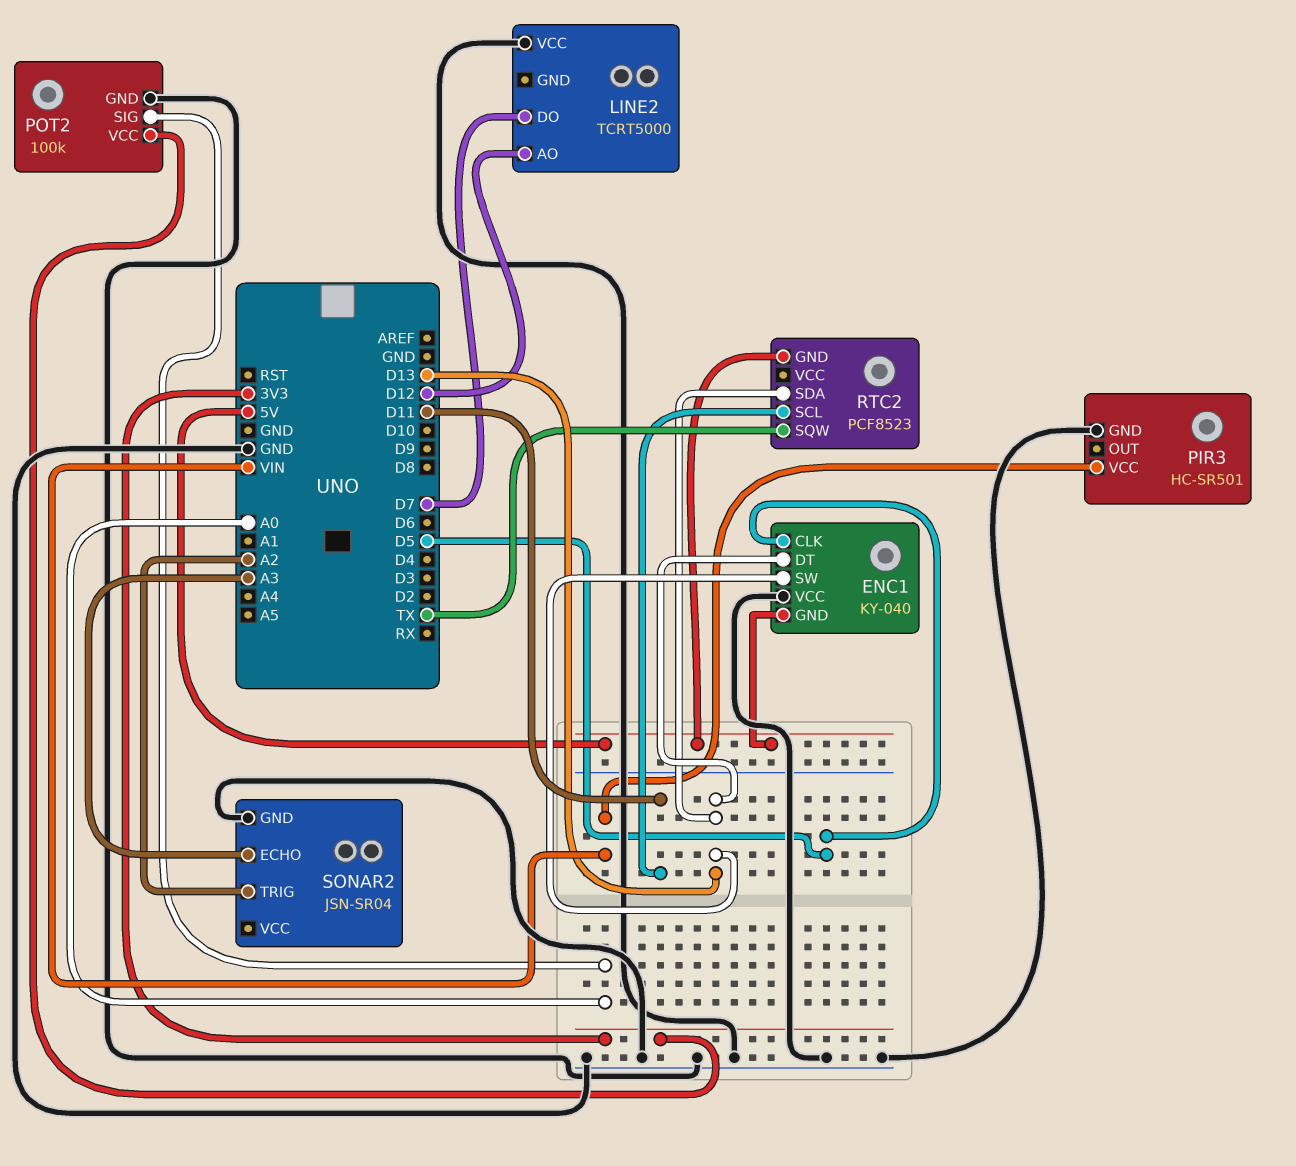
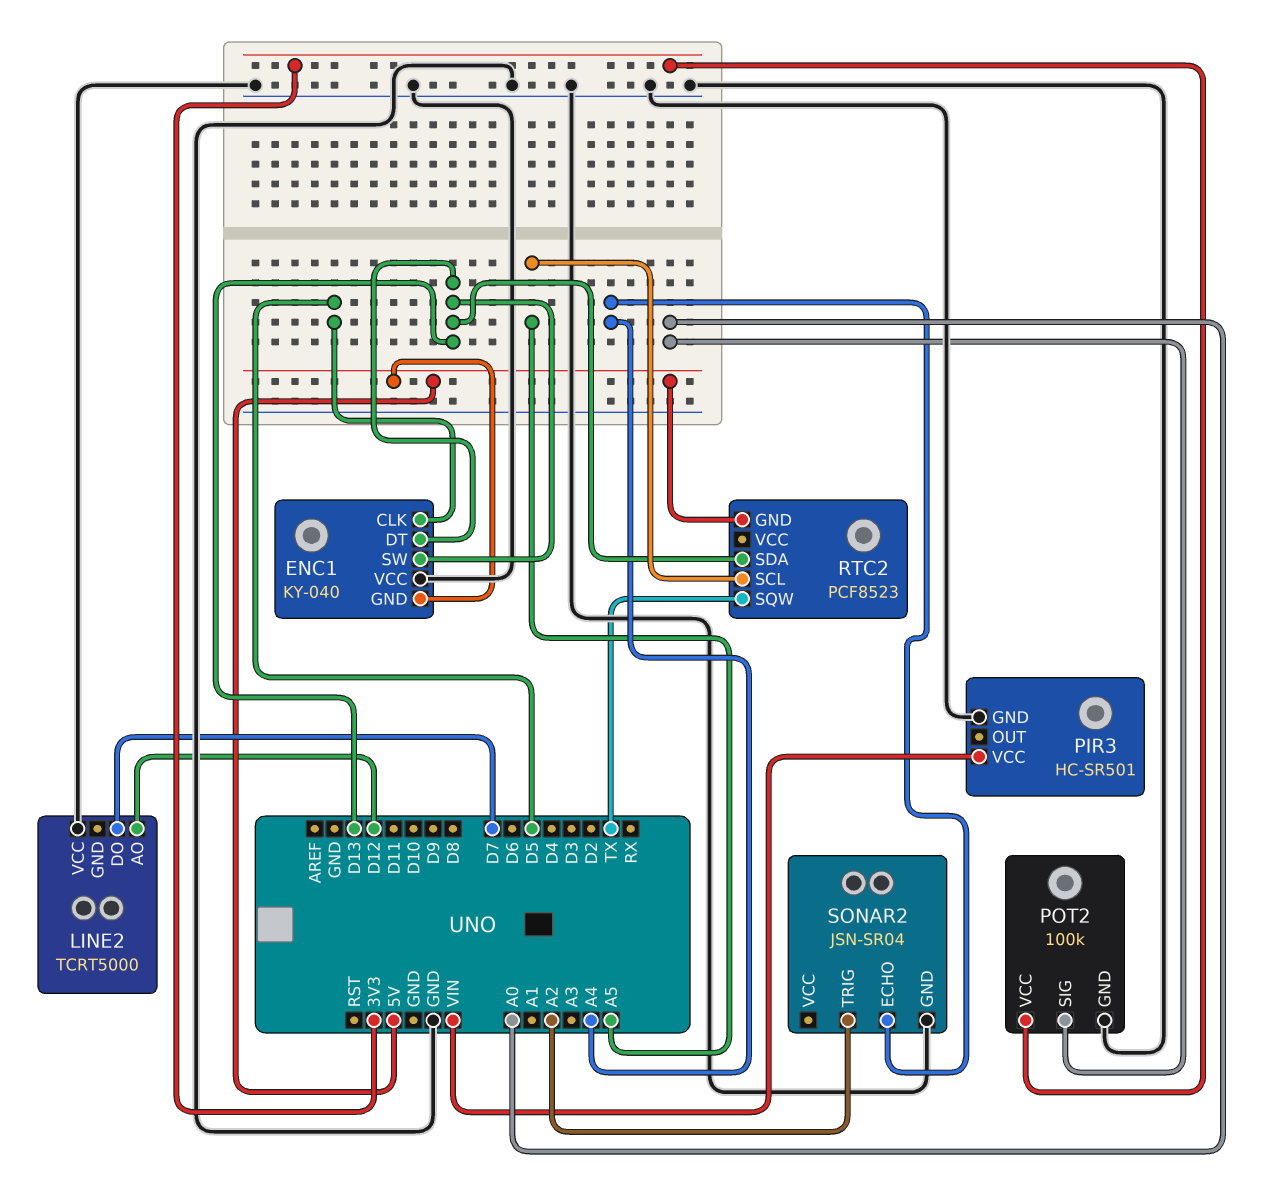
RTC2 pin SCL: D11 -> A5
SONAR2 pin ECHO: A3 -> A4

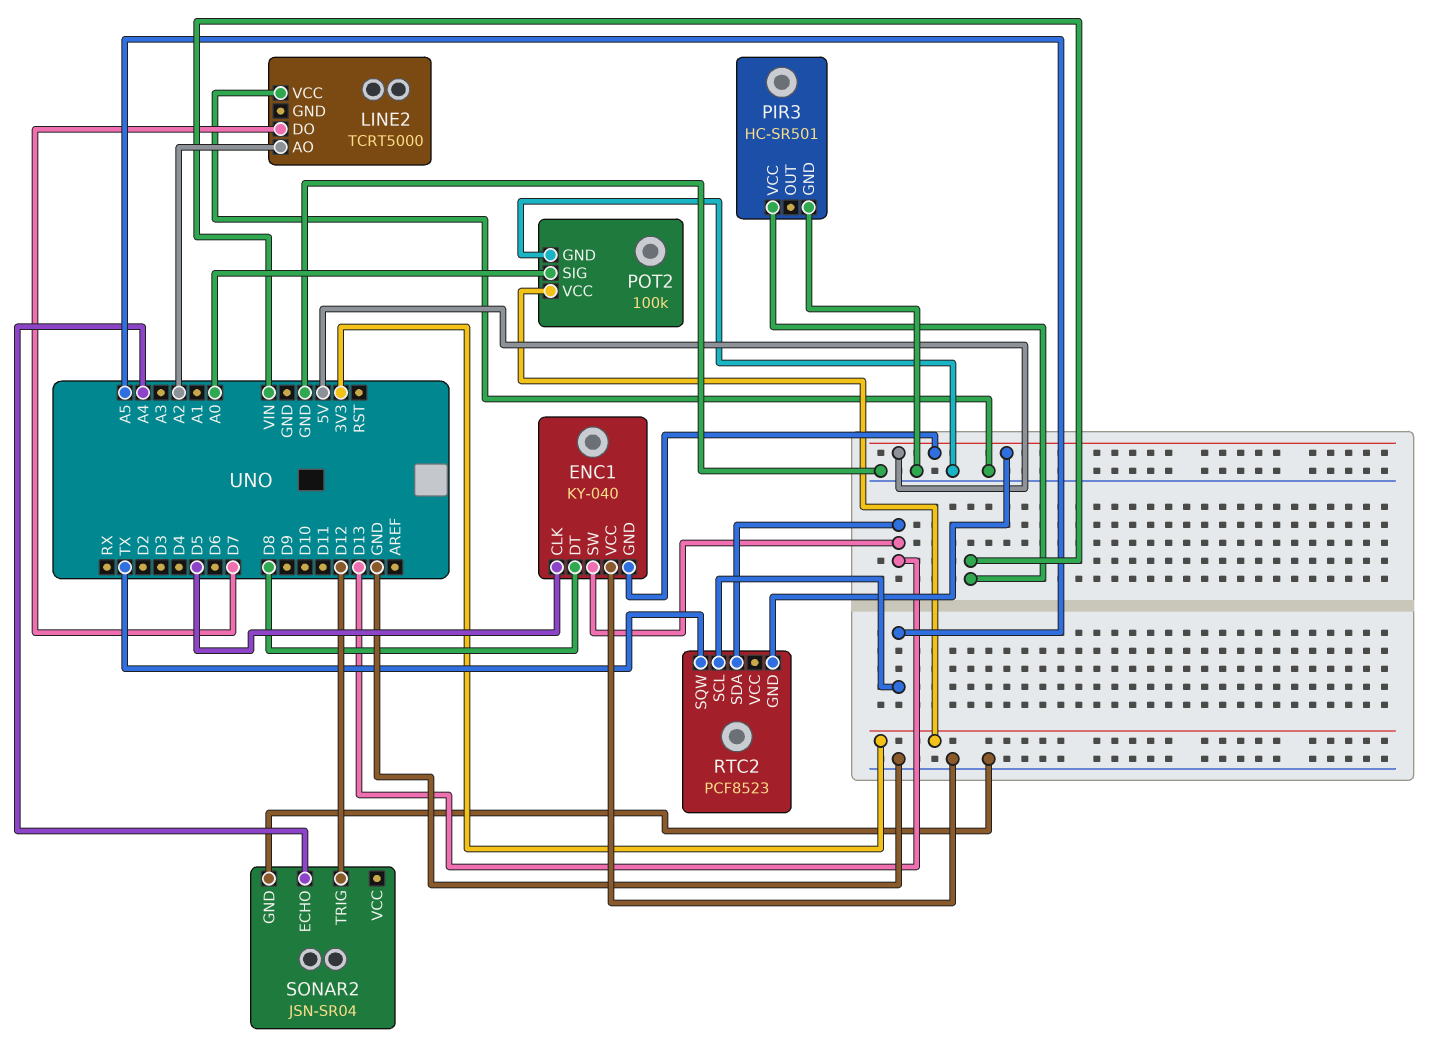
ENC1 pin DT: D13 -> D8
LINE2 pin AO: D12 -> A2
SONAR2 pin TRIG: A2 -> D12

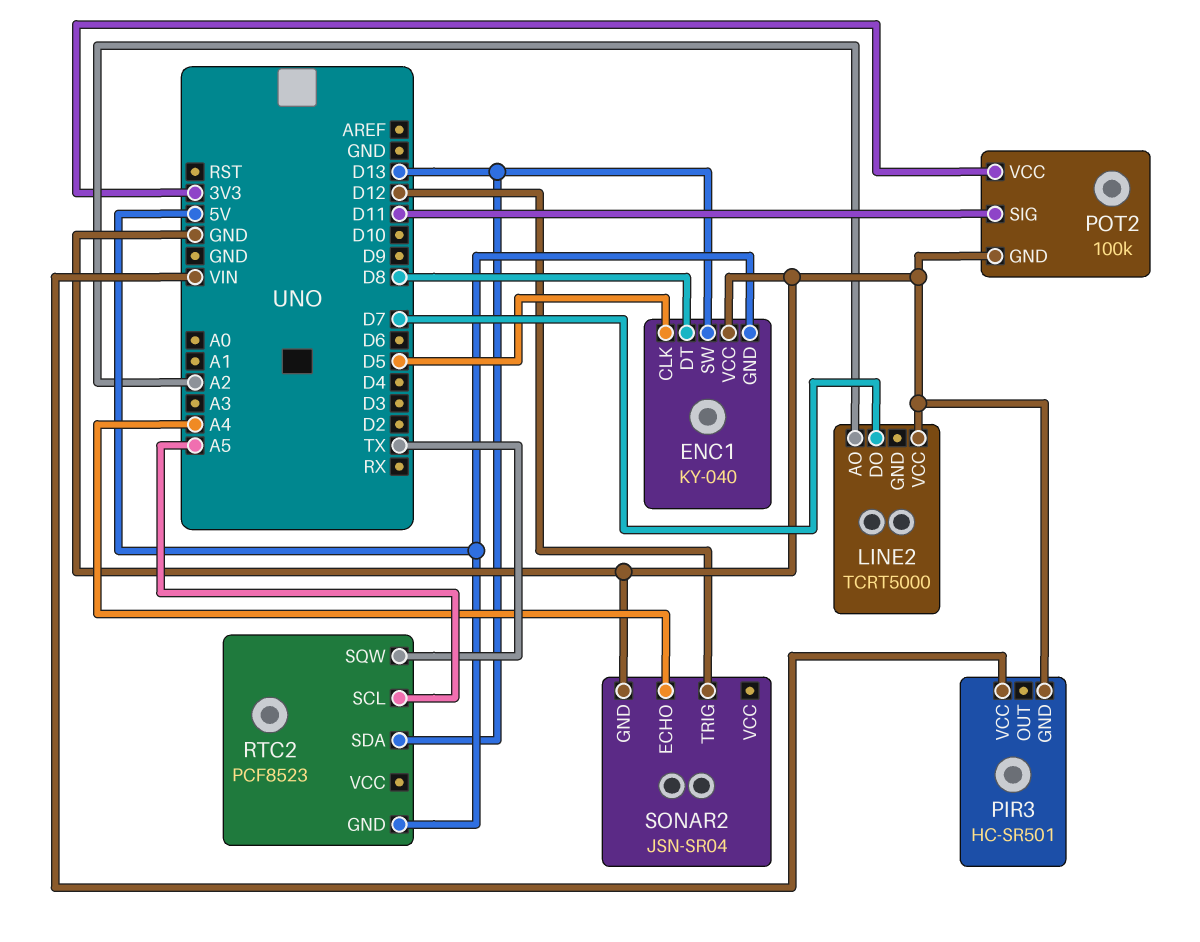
POT2 pin SIG: A0 -> D11

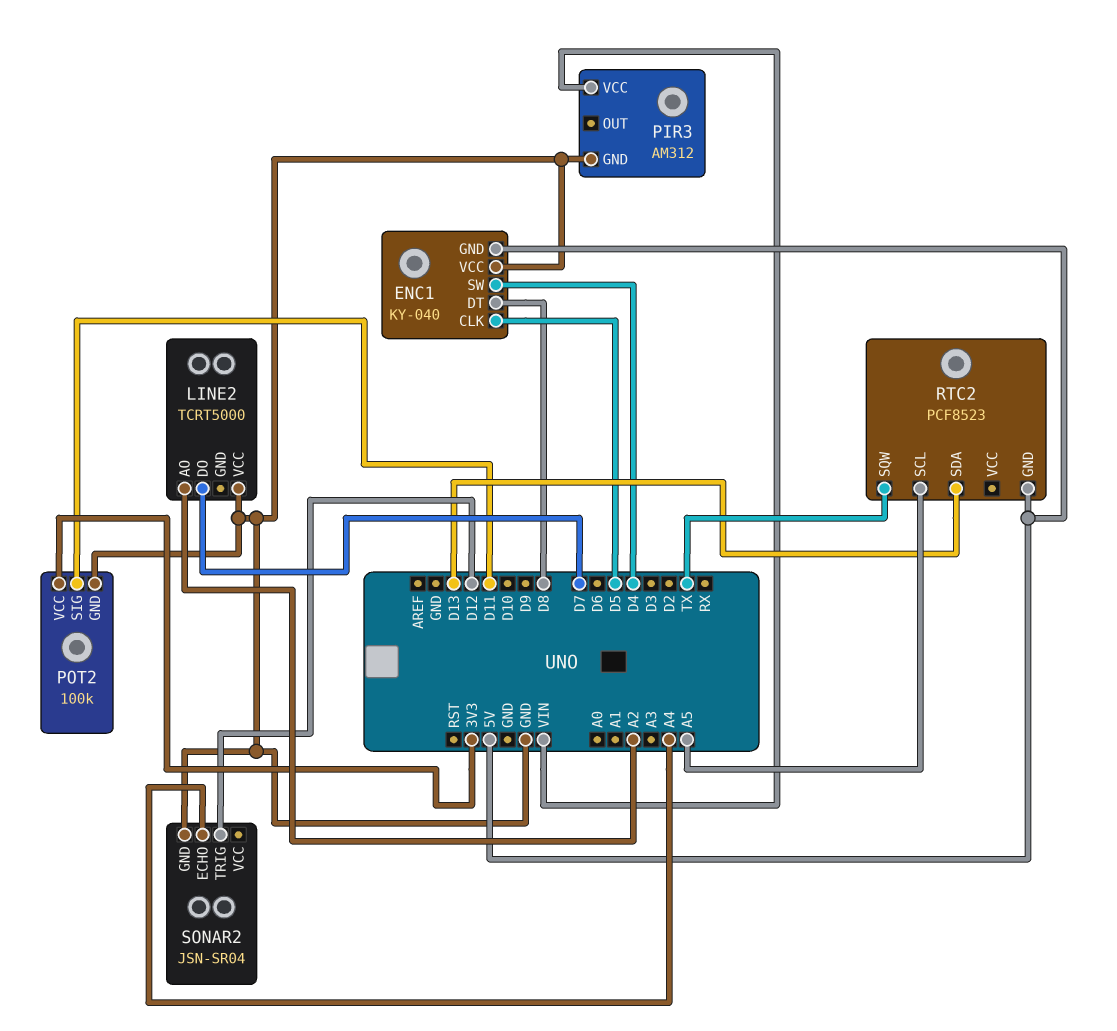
ENC1 pin SW: D13 -> D4
PIR3: HC-SR501 -> AM312

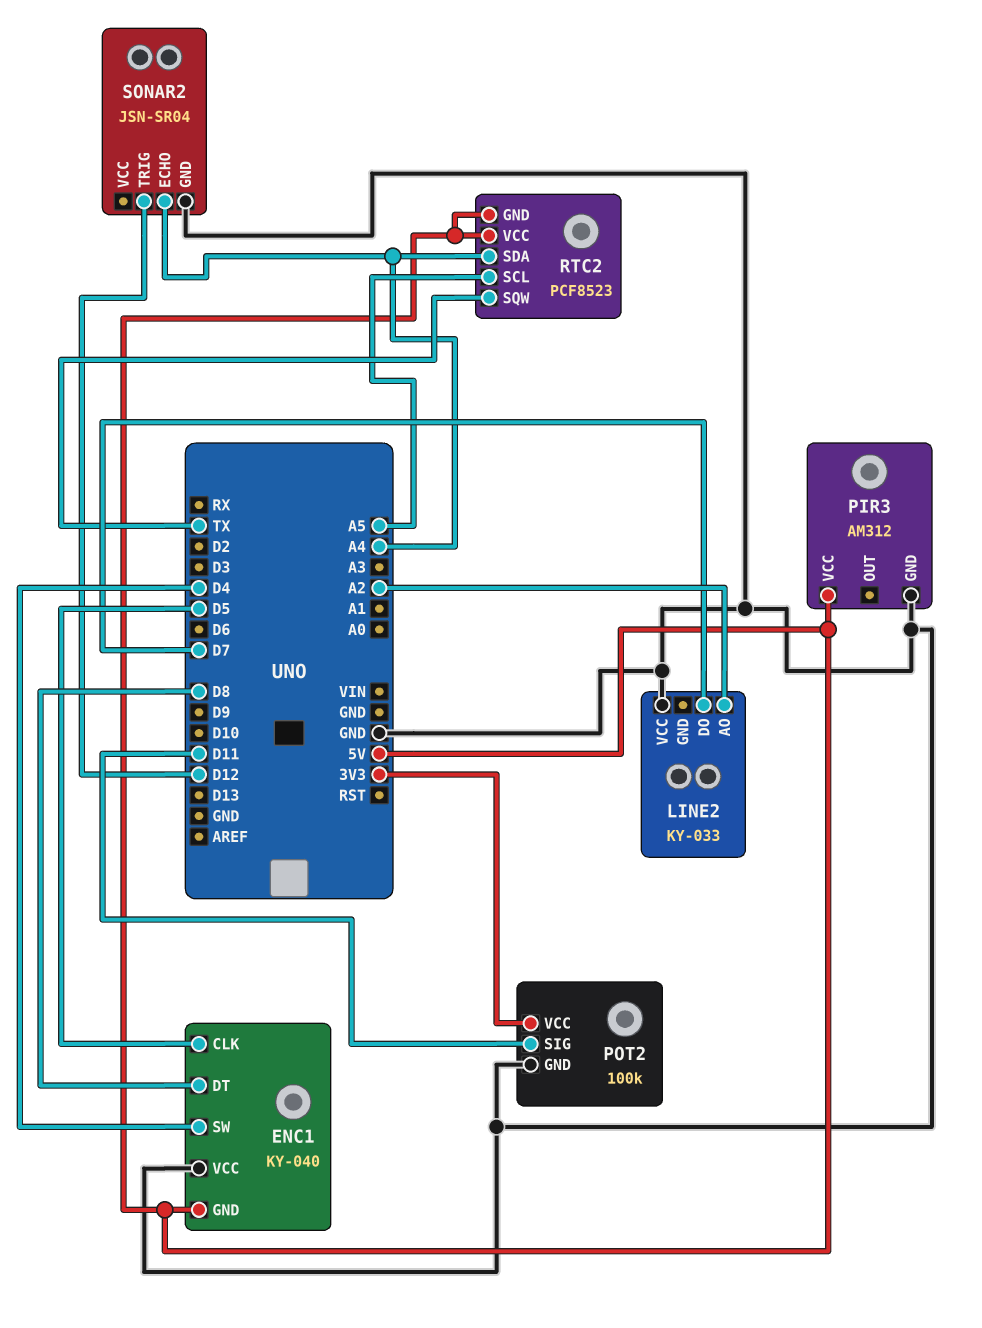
LINE2: TCRT5000 -> KY-033
PIR3 pin VCC: VIN -> 5V
RTC2 pin SDA: D13 -> A4
RTC2 pin VCC: none -> 5V

